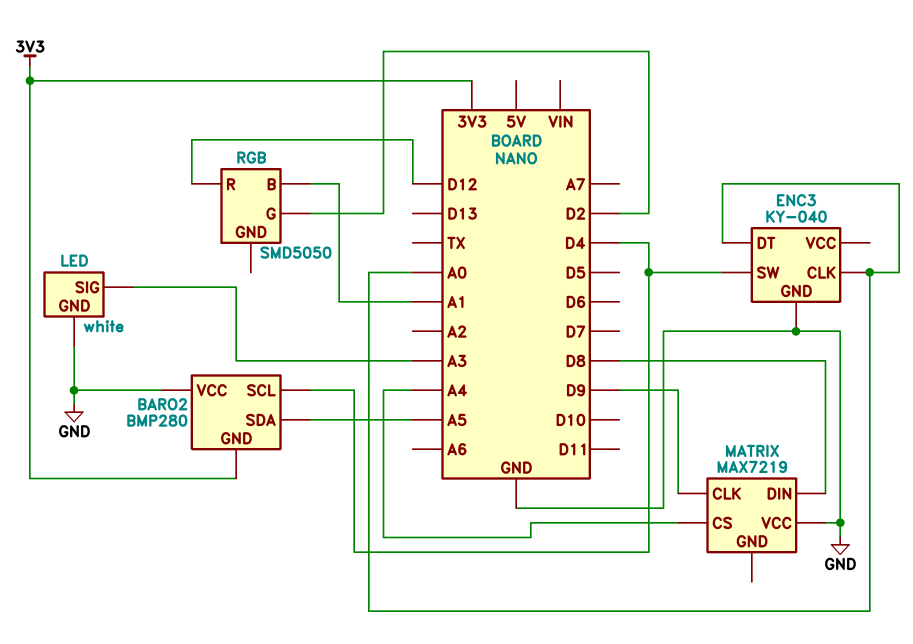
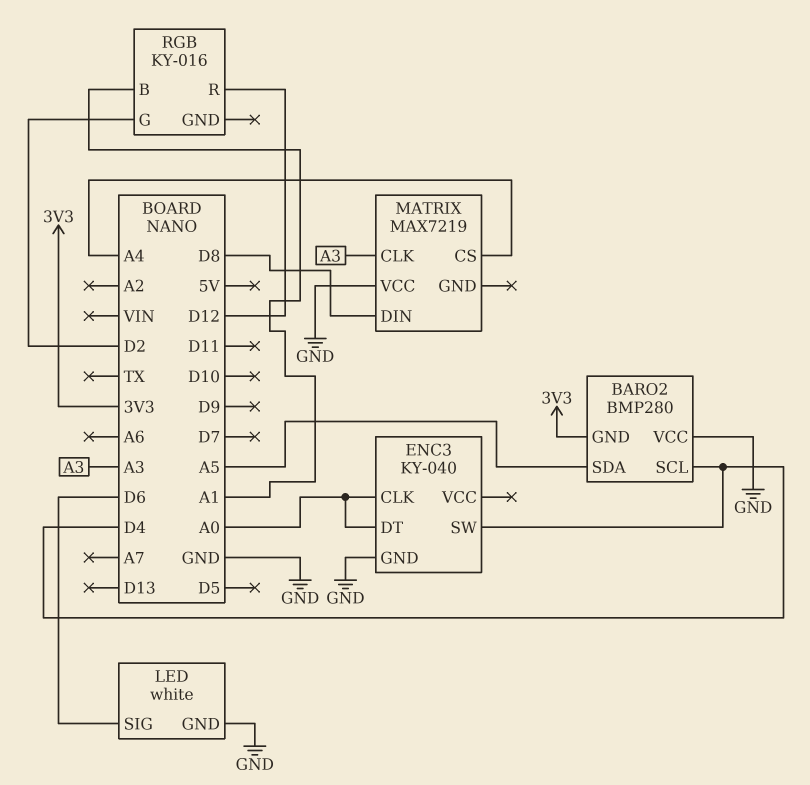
LED pin SIG: A3 -> D6
MATRIX pin CLK: D9 -> A3
RGB: SMD5050 -> KY-016

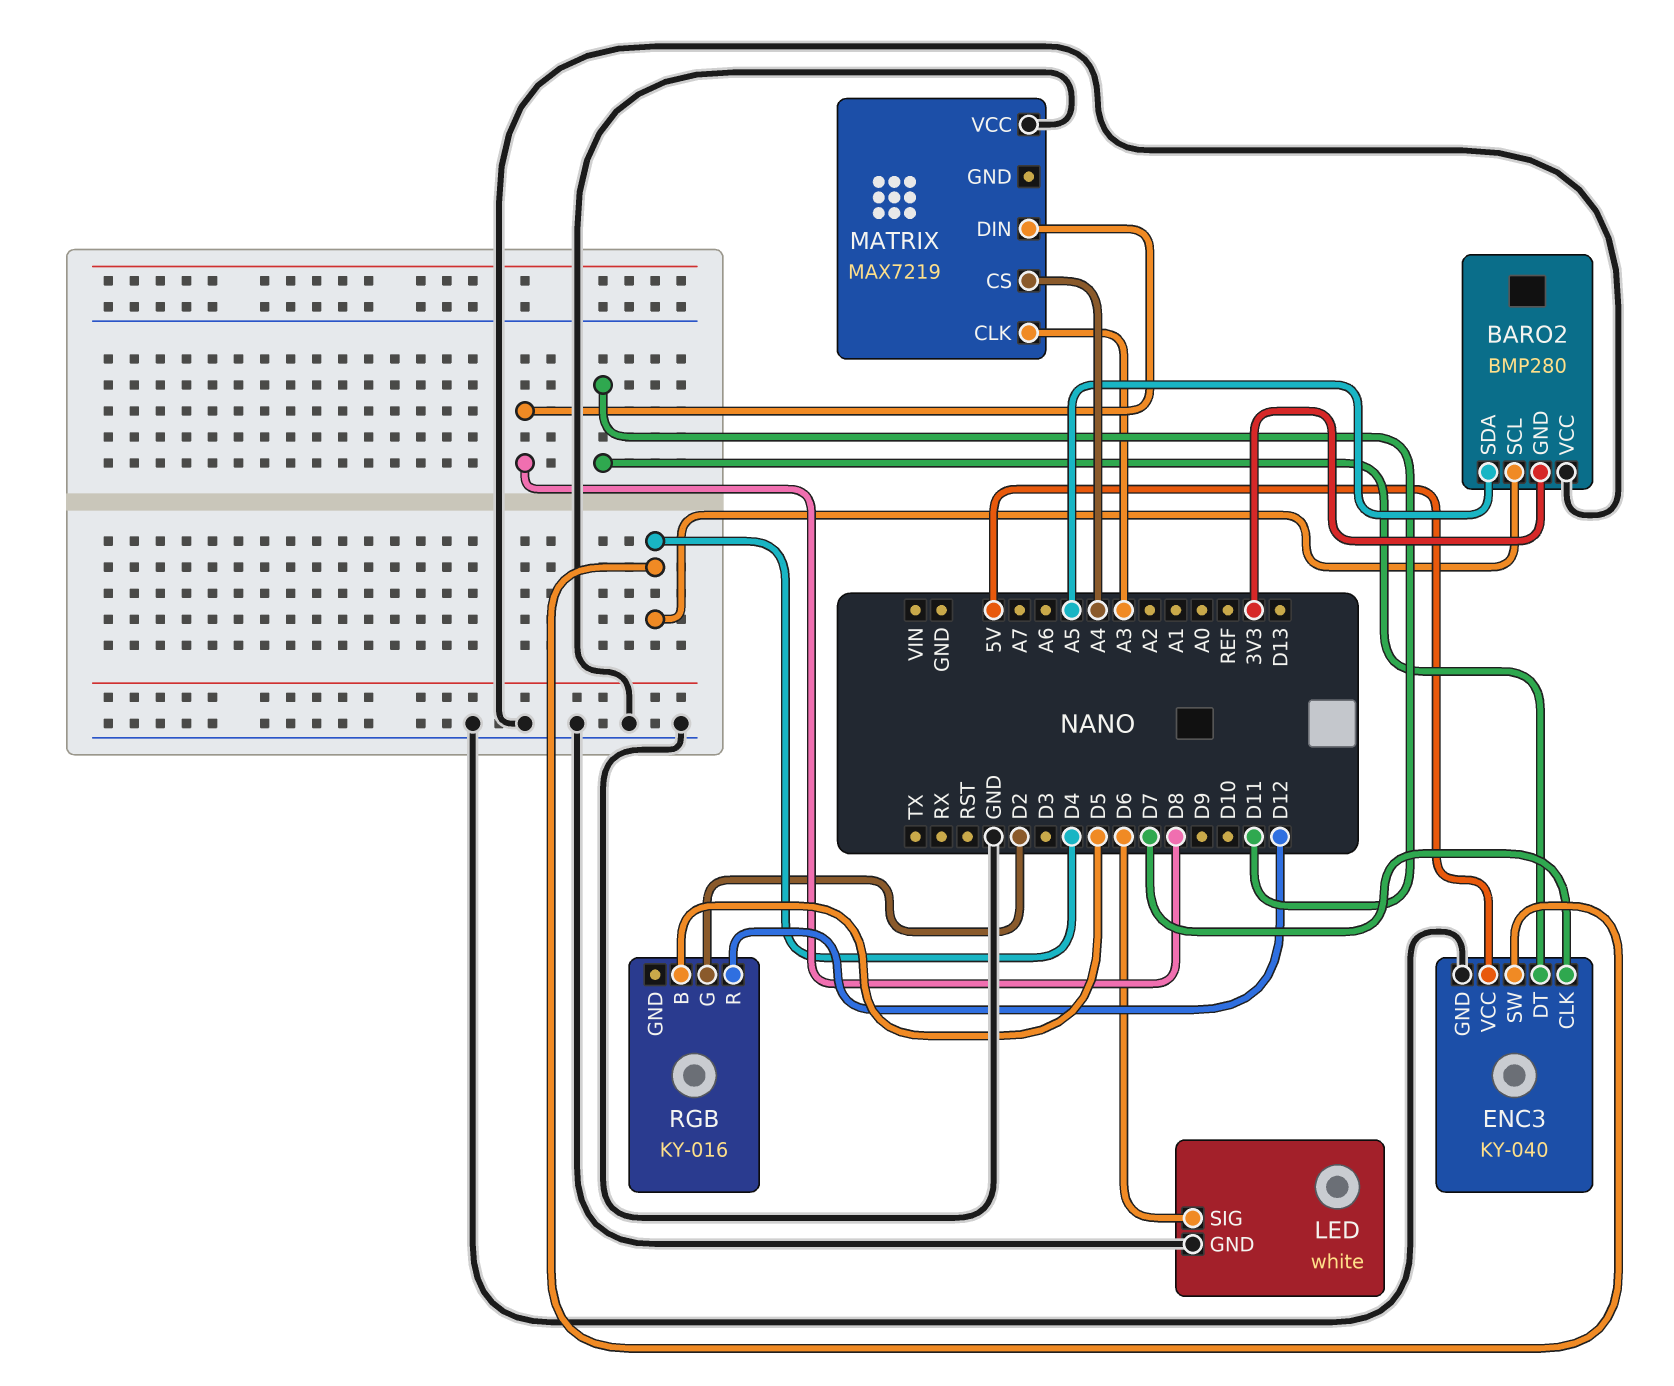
ENC3 pin CLK: A0 -> D7
ENC3 pin DT: A0 -> D11
ENC3 pin VCC: none -> 5V
RGB pin B: A1 -> D5

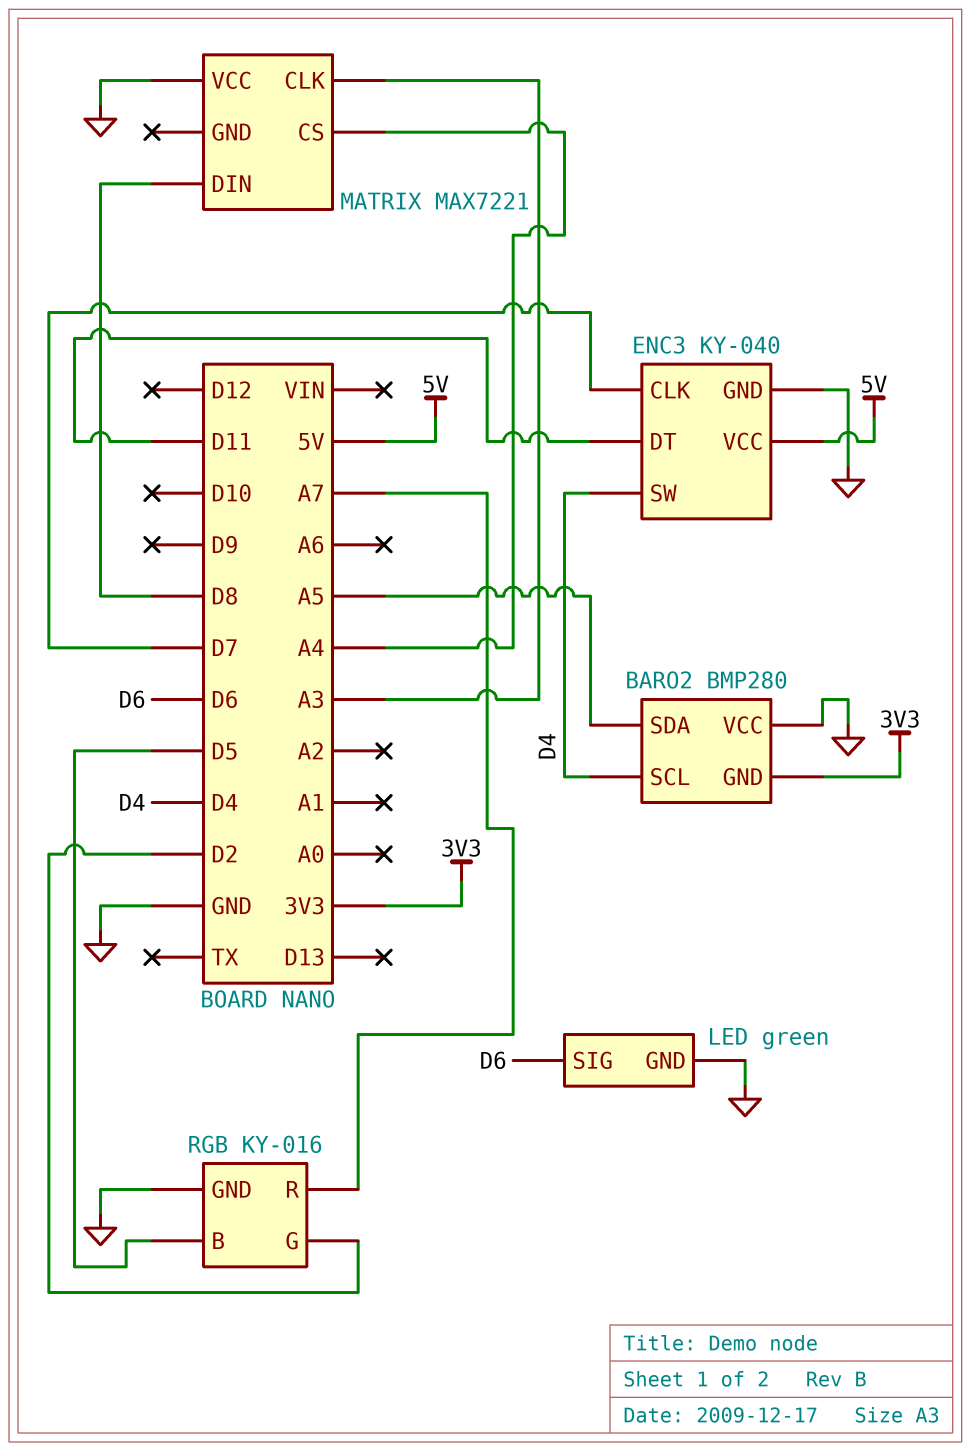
LED: white -> green
MATRIX: MAX7219 -> MAX7221
RGB pin GND: none -> GND
RGB pin R: D12 -> A7

